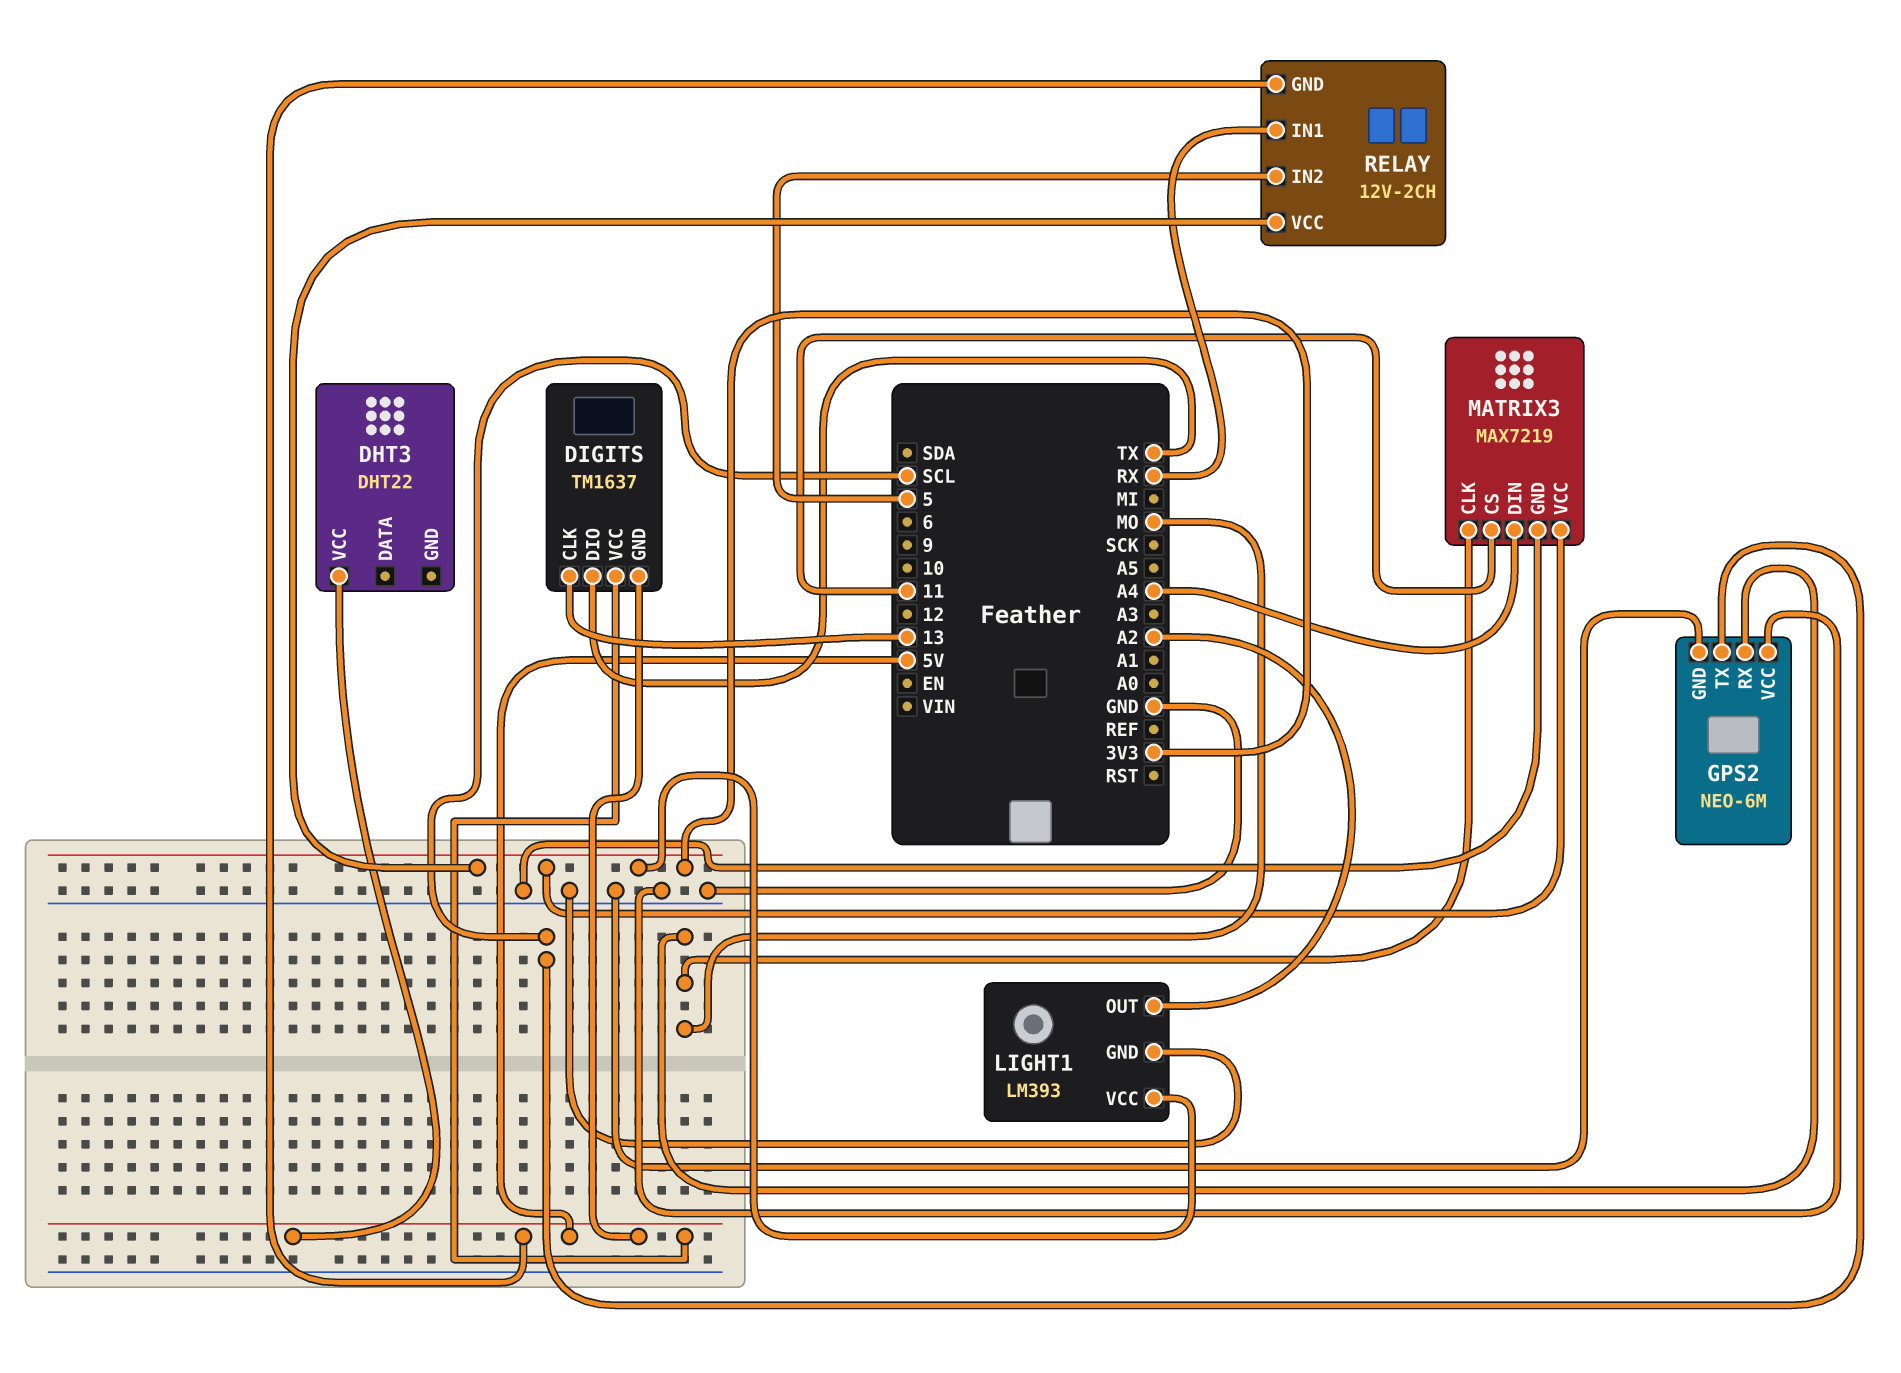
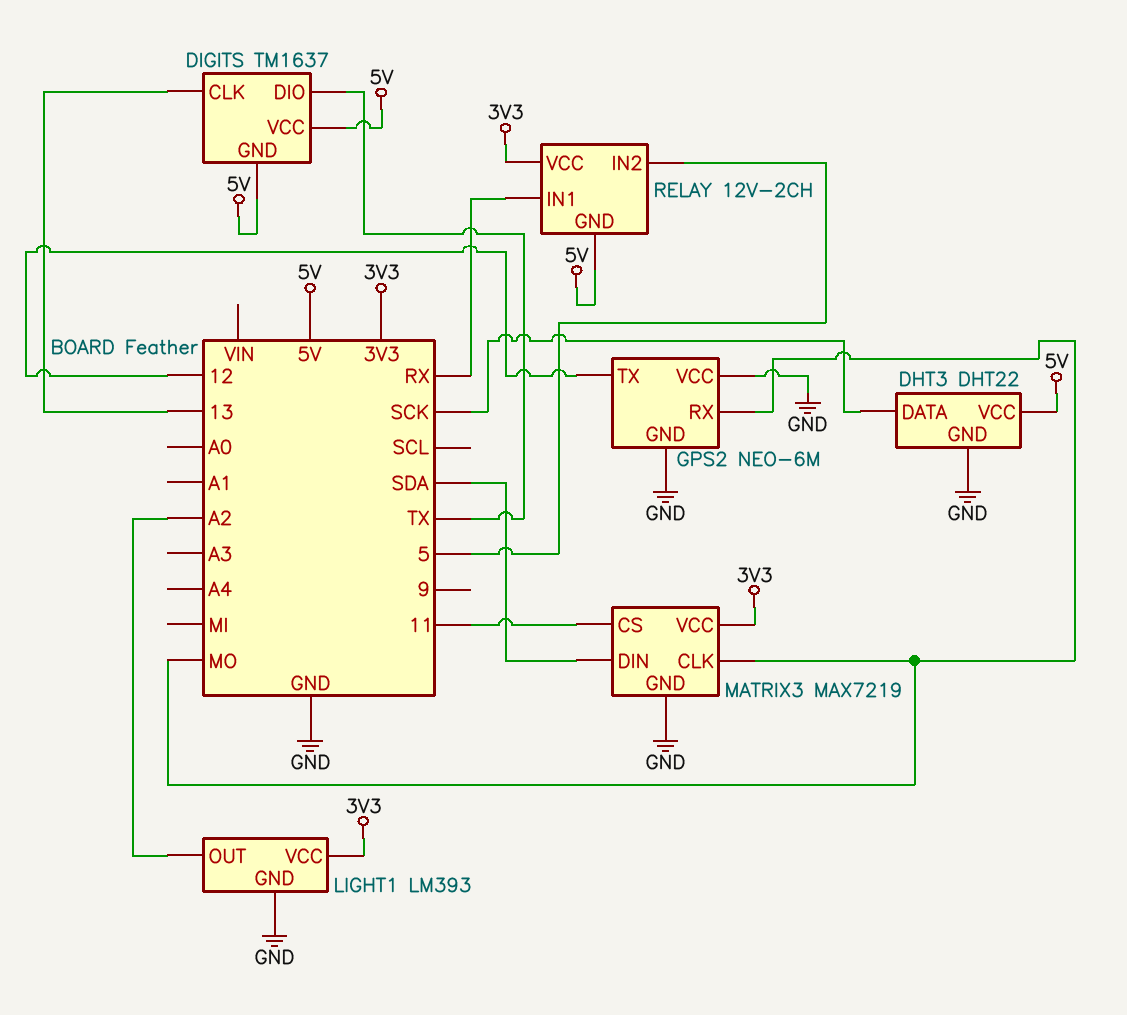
DHT3 pin DATA: none -> SCK
DHT3 pin GND: none -> GND
GPS2 pin TX: SCL -> 12
MATRIX3 pin DIN: A4 -> SDA

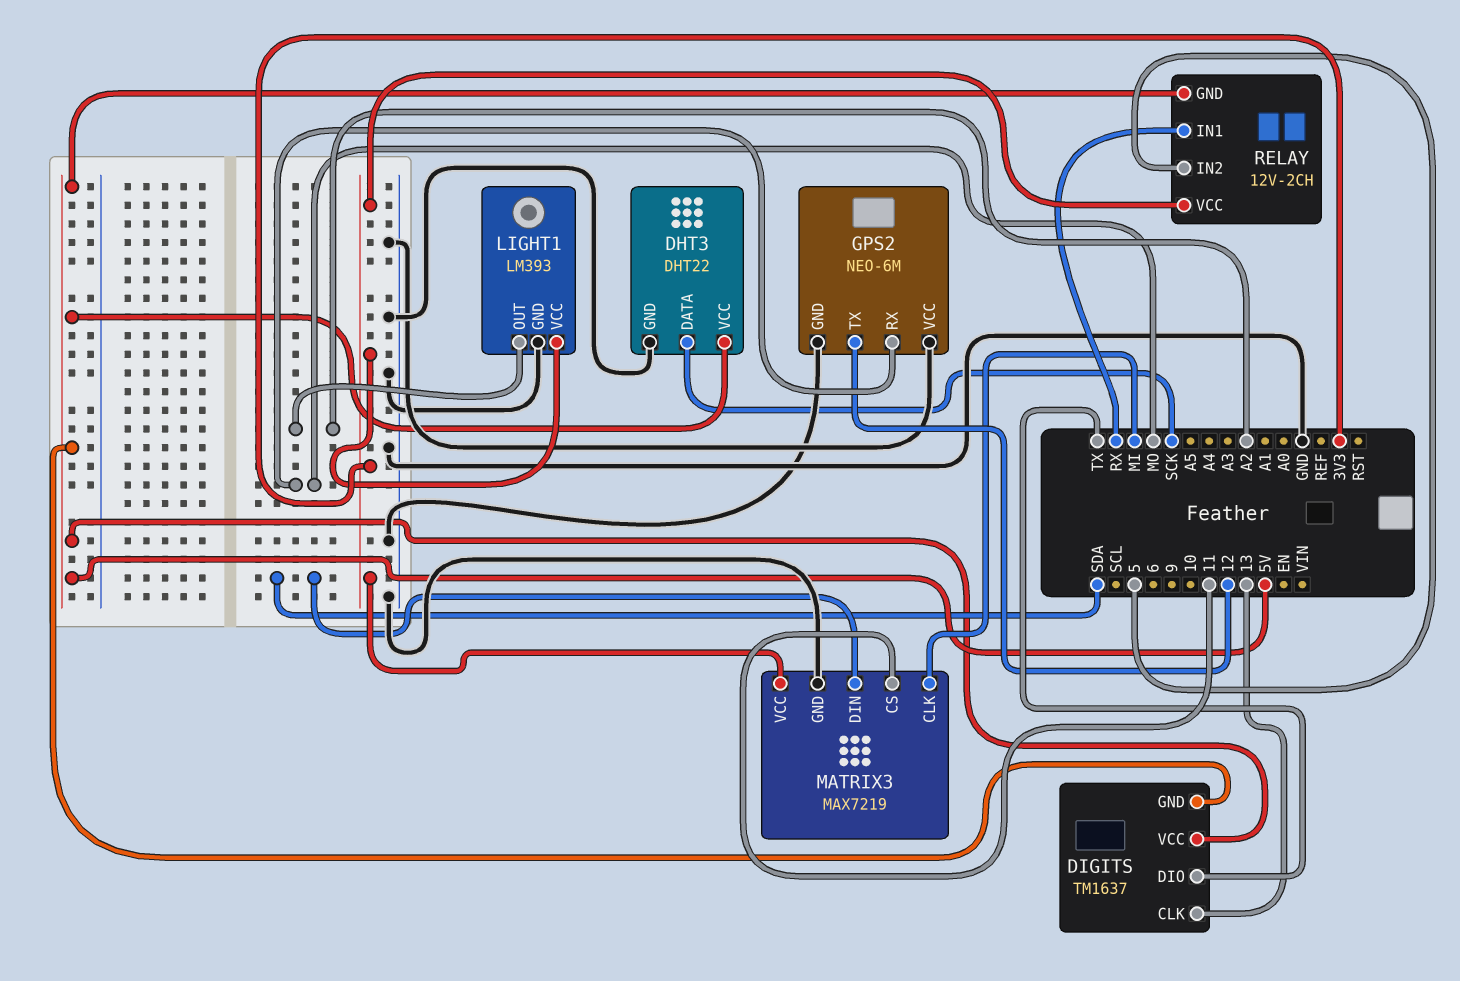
MATRIX3 pin CLK: MO -> MI

